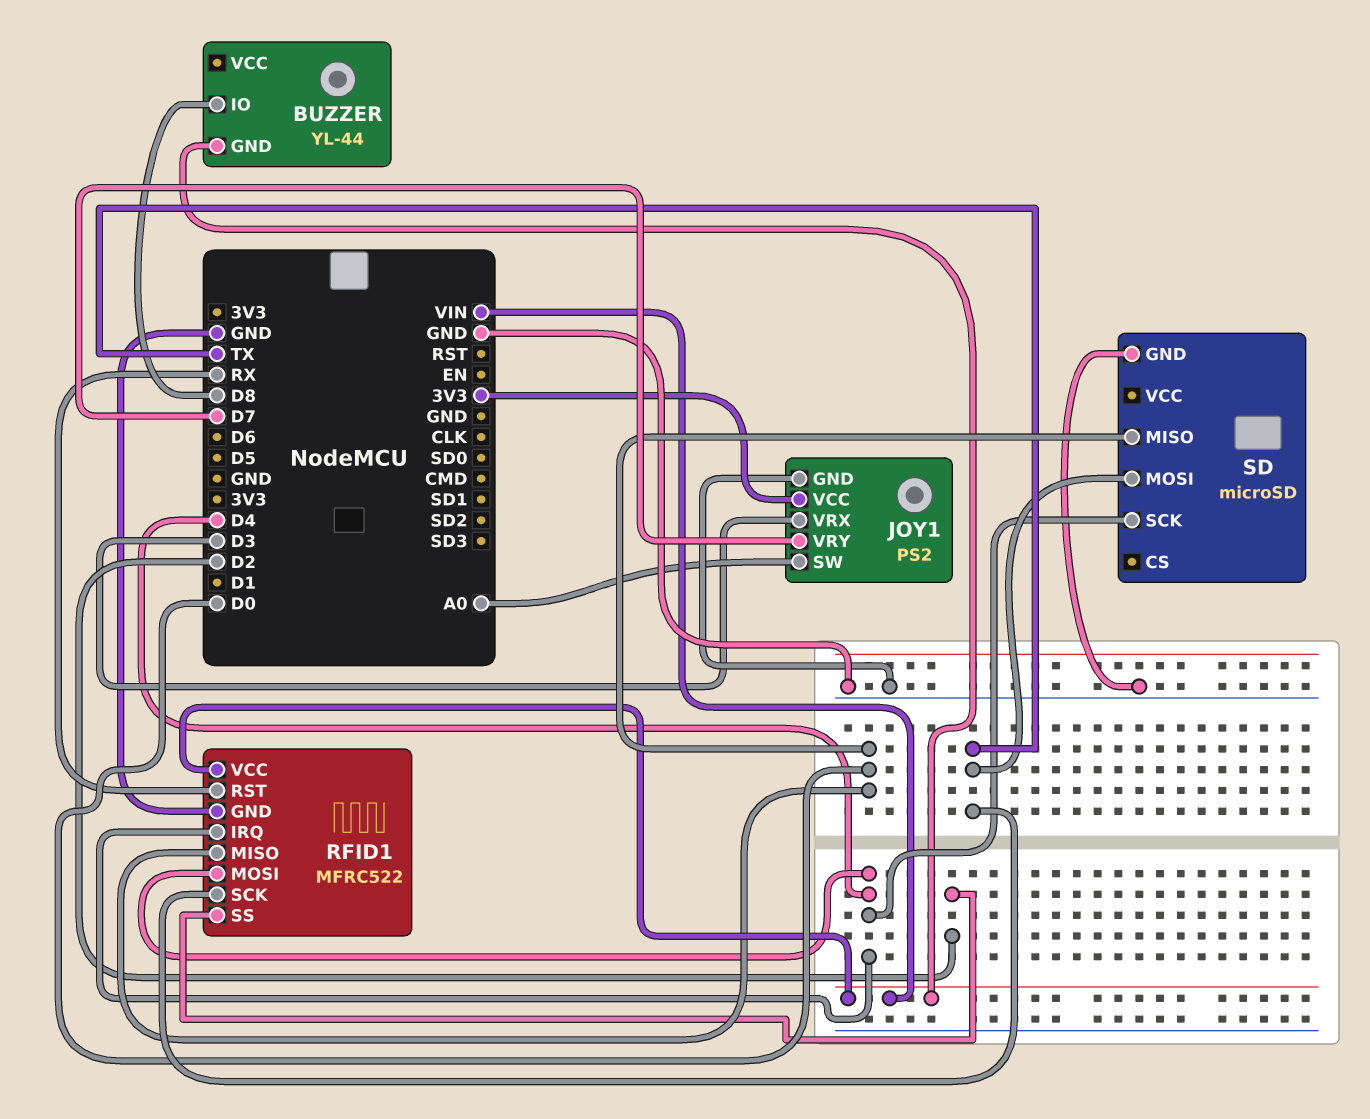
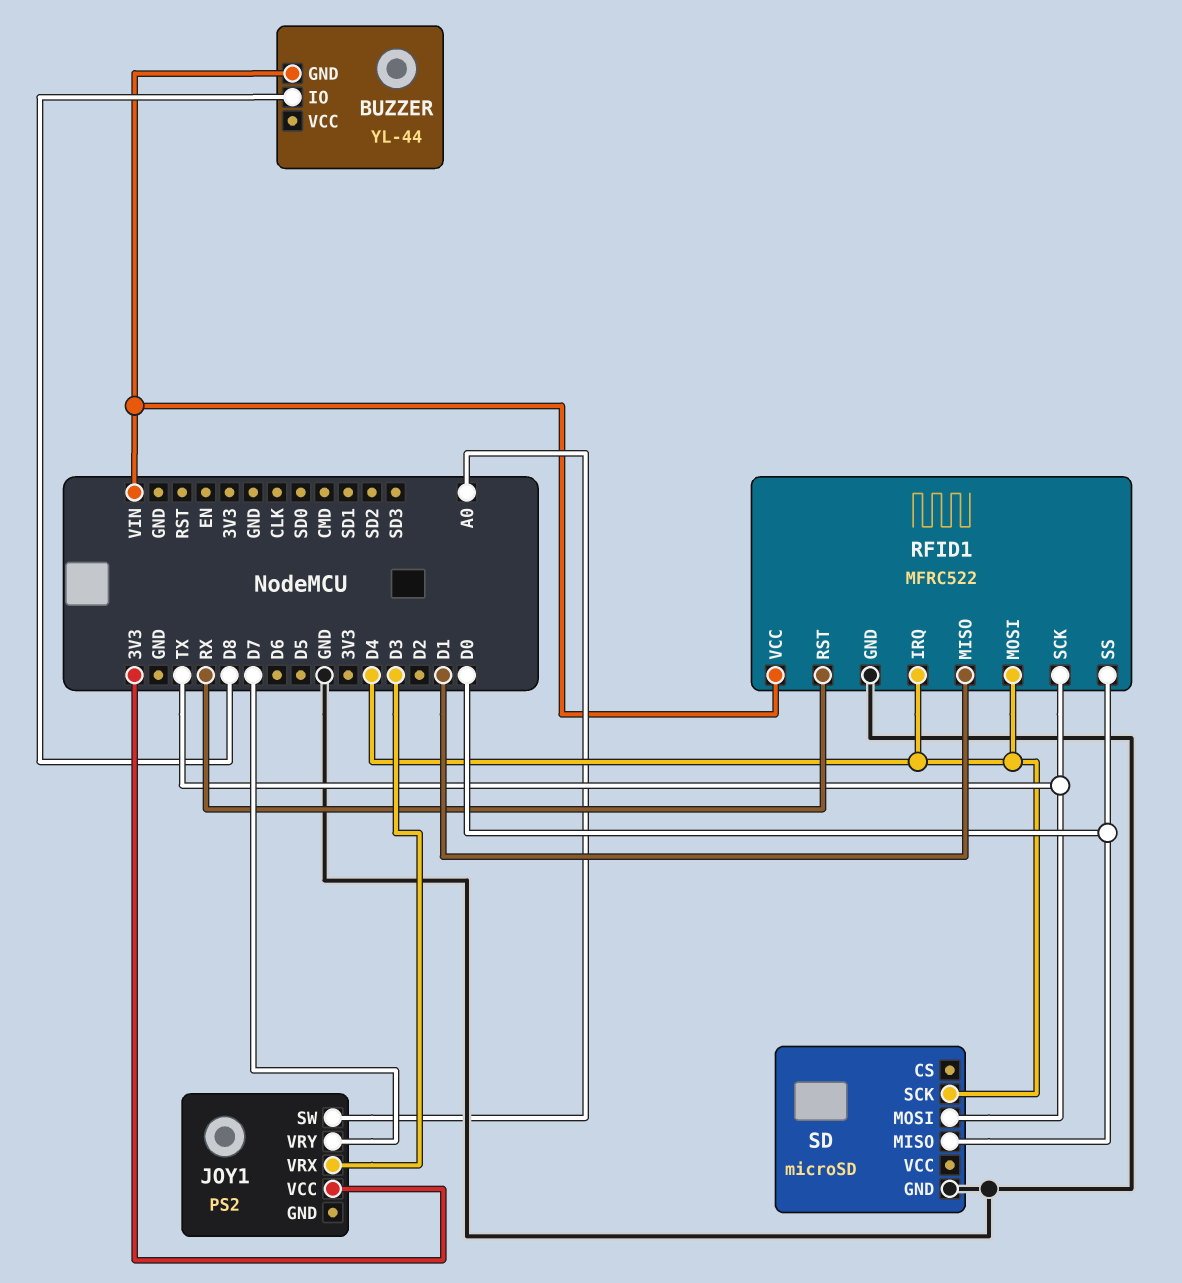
JOY1 pin GND: GND -> none
RFID1 pin MISO: D0 -> D1
RFID1 pin SS: D2 -> D0

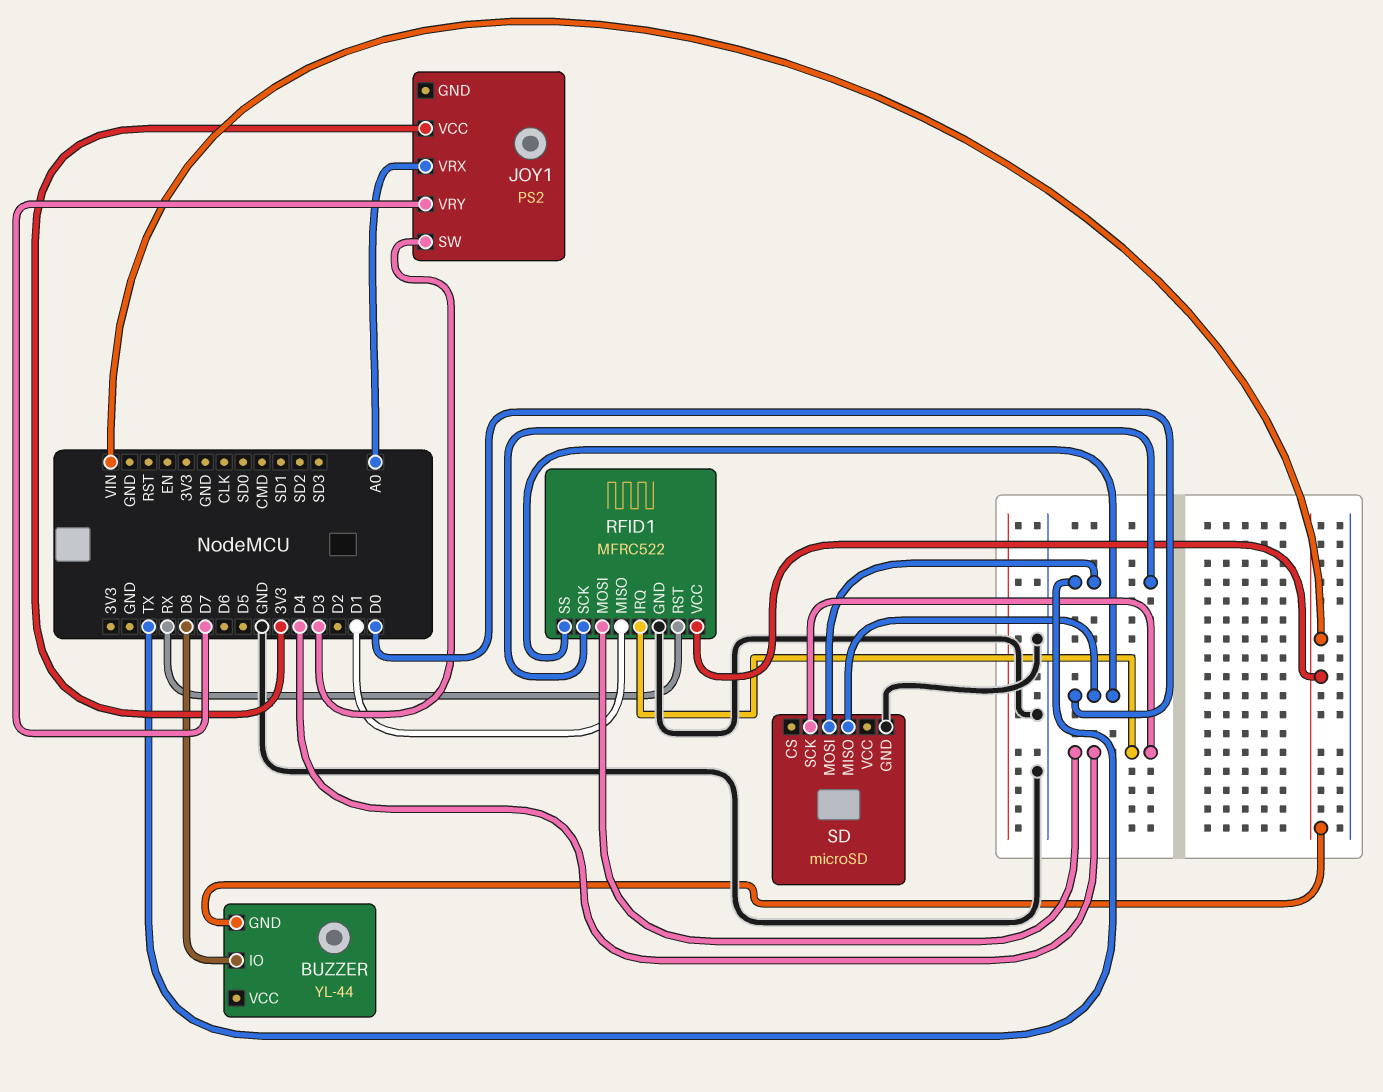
JOY1 pin SW: A0 -> D3
JOY1 pin VRX: D3 -> A0

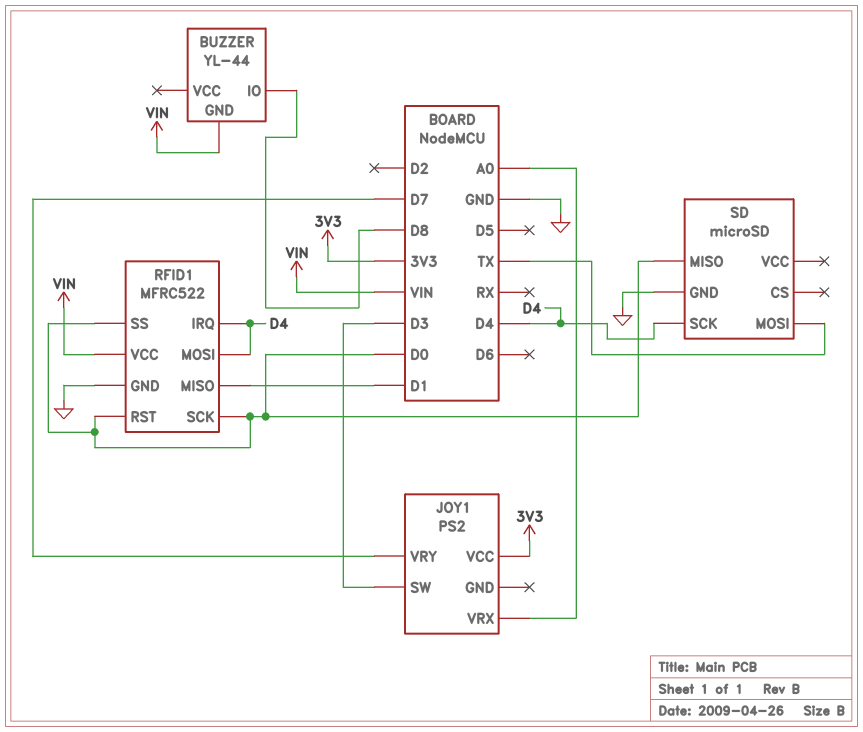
RFID1 pin RST: RX -> D0
RFID1 pin SCK: TX -> D0

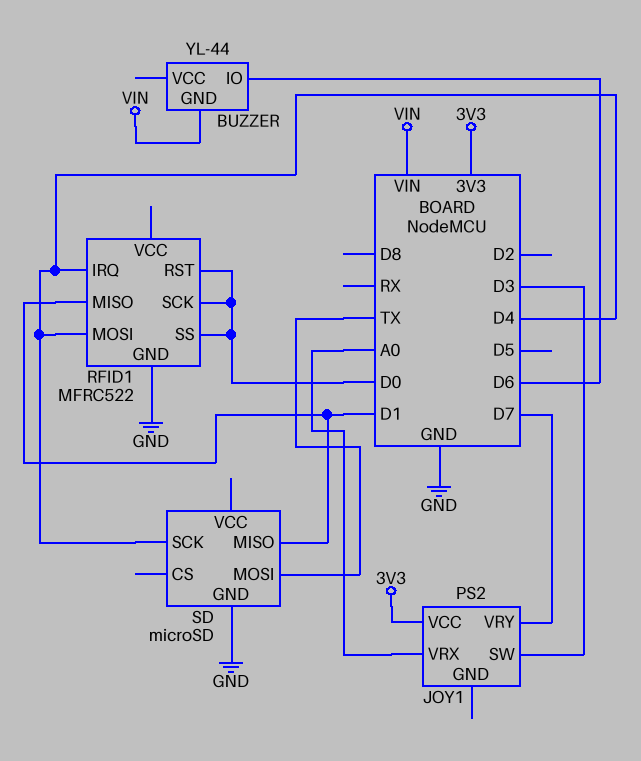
BUZZER pin IO: D8 -> D6
RFID1 pin VCC: VIN -> none
SD pin MISO: D0 -> D1

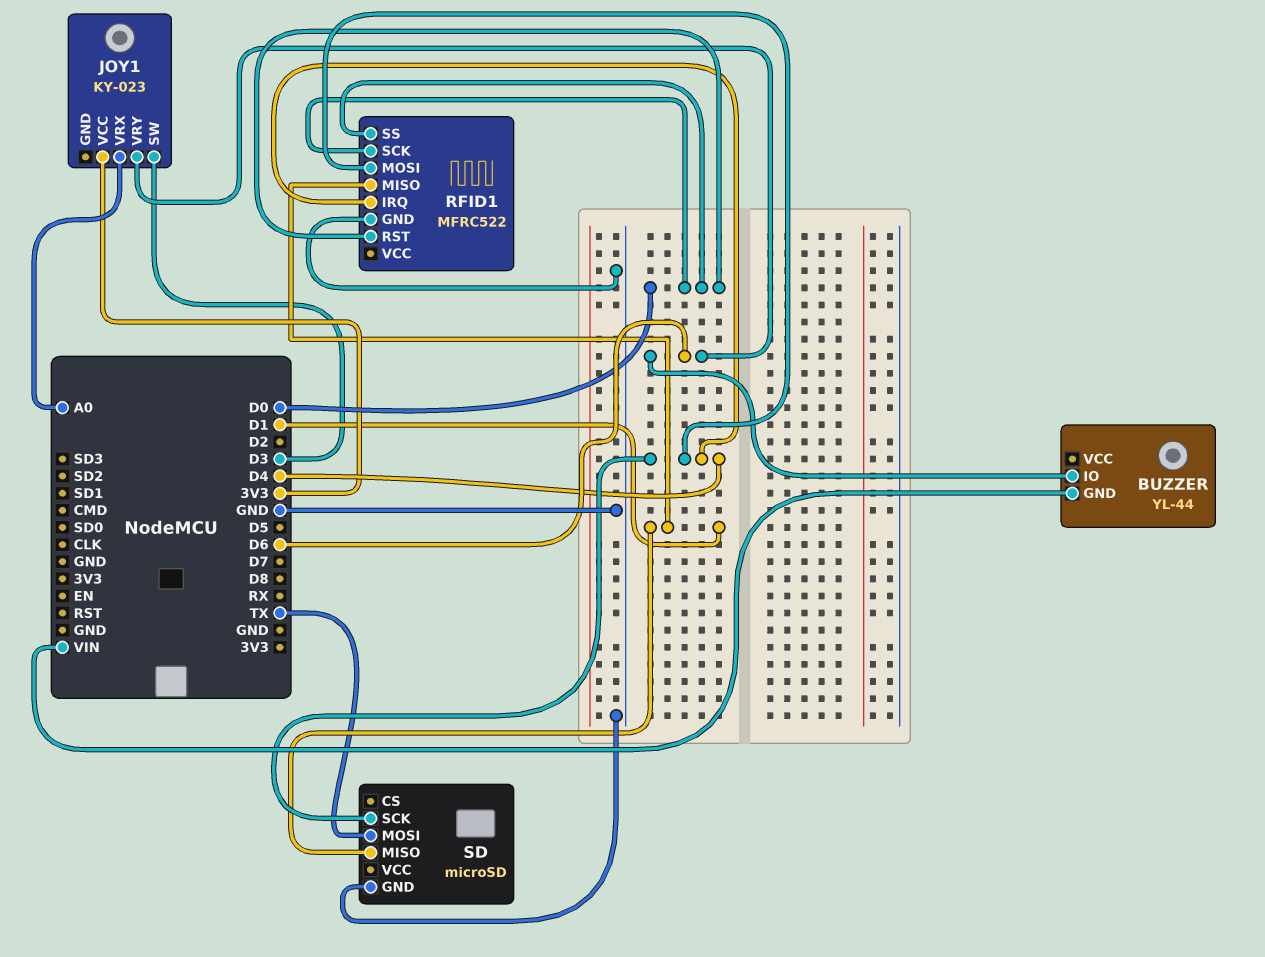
JOY1: PS2 -> KY-023
JOY1 pin VRY: D7 -> D6

